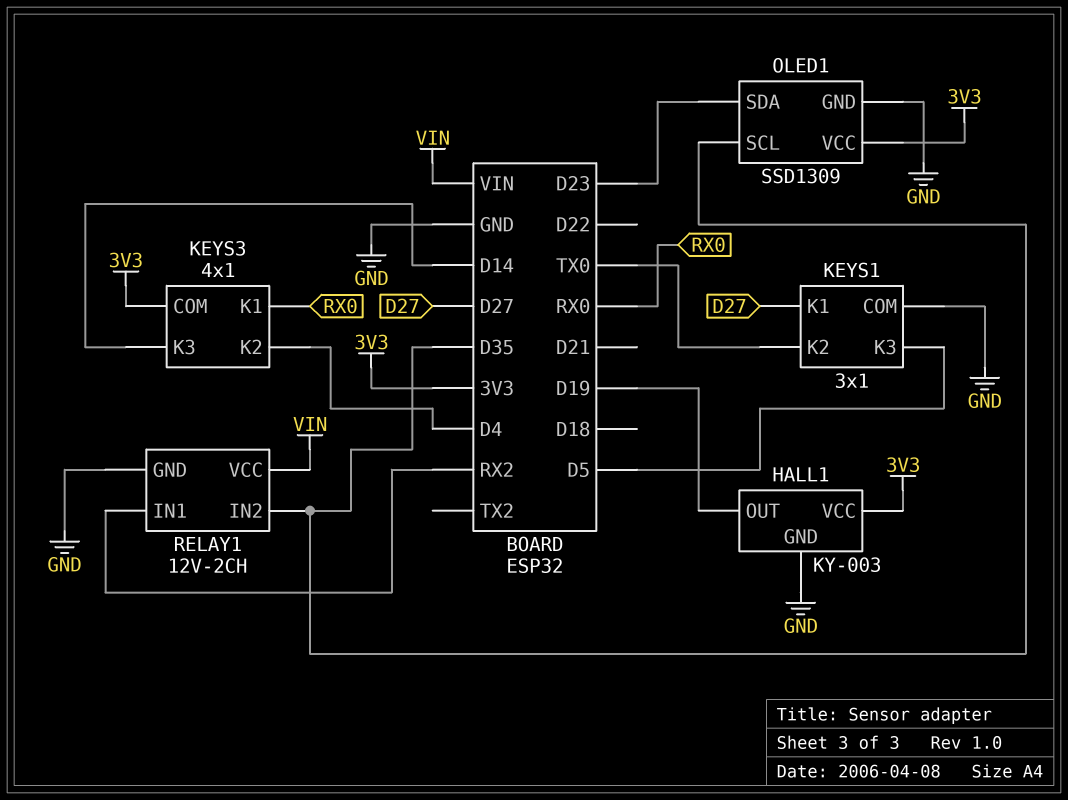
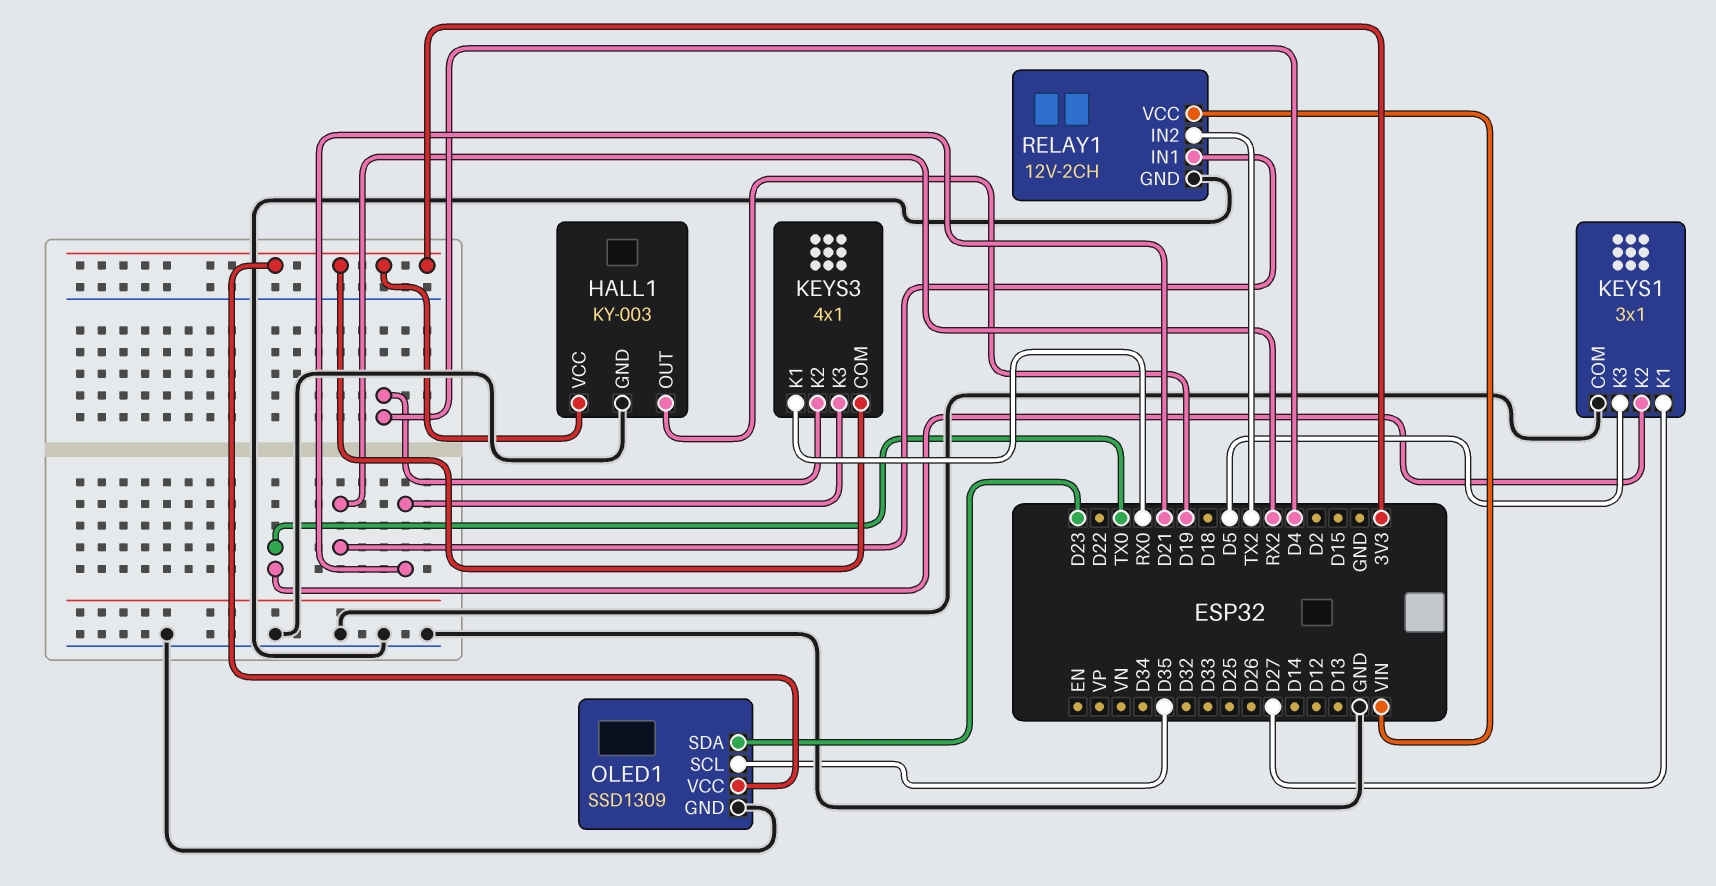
KEYS3 pin K3: D14 -> D21
RELAY1 pin IN2: D35 -> TX2

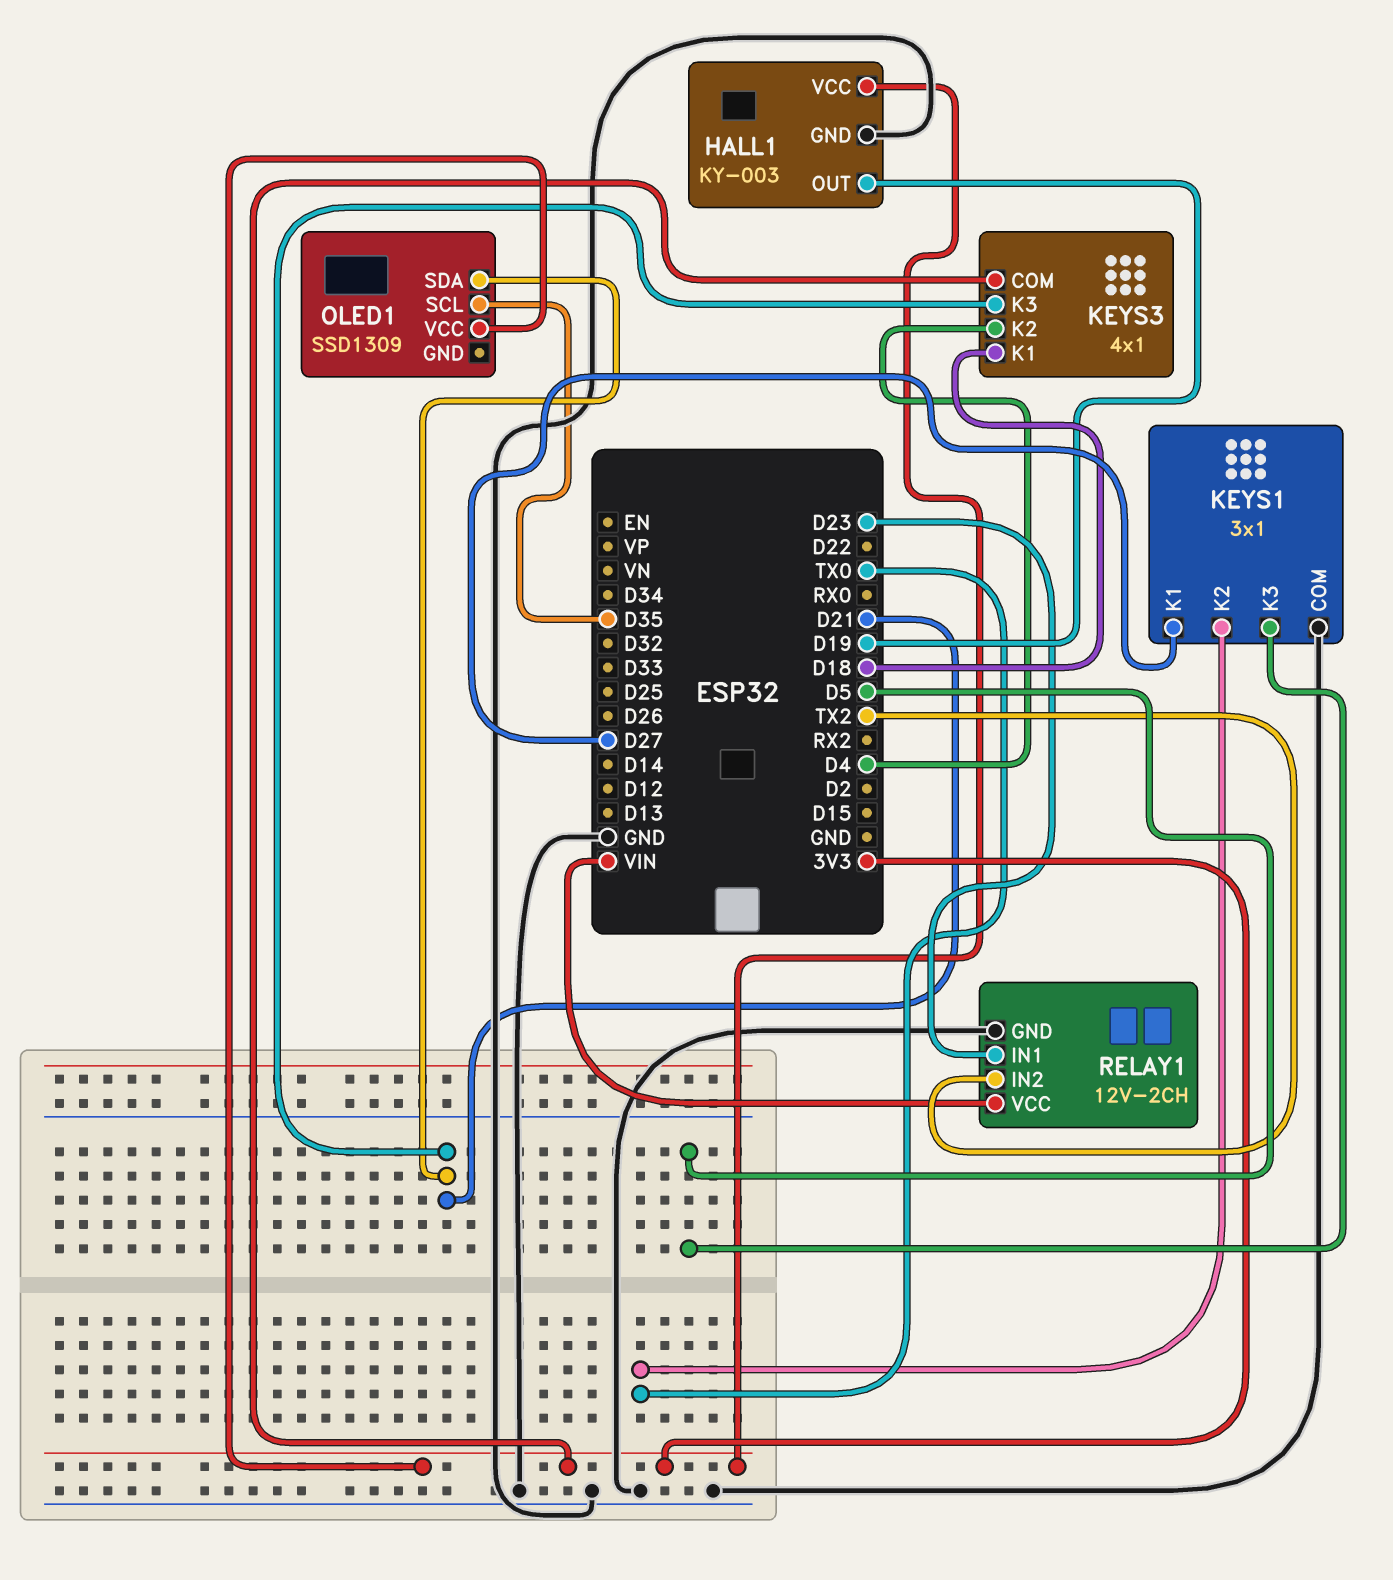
KEYS3 pin K1: RX0 -> D18
OLED1 pin GND: GND -> none
OLED1 pin SDA: D23 -> D21
RELAY1 pin IN1: RX2 -> D23

